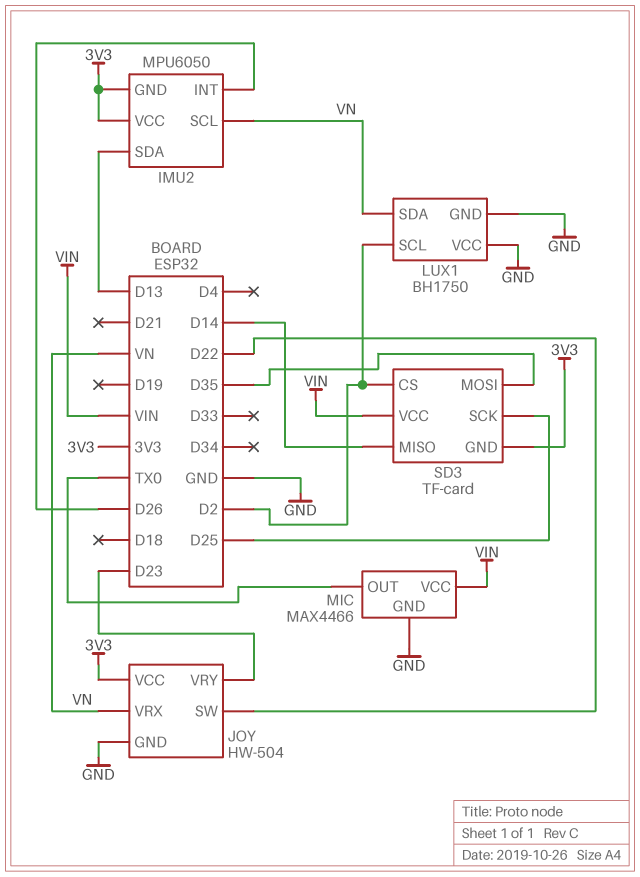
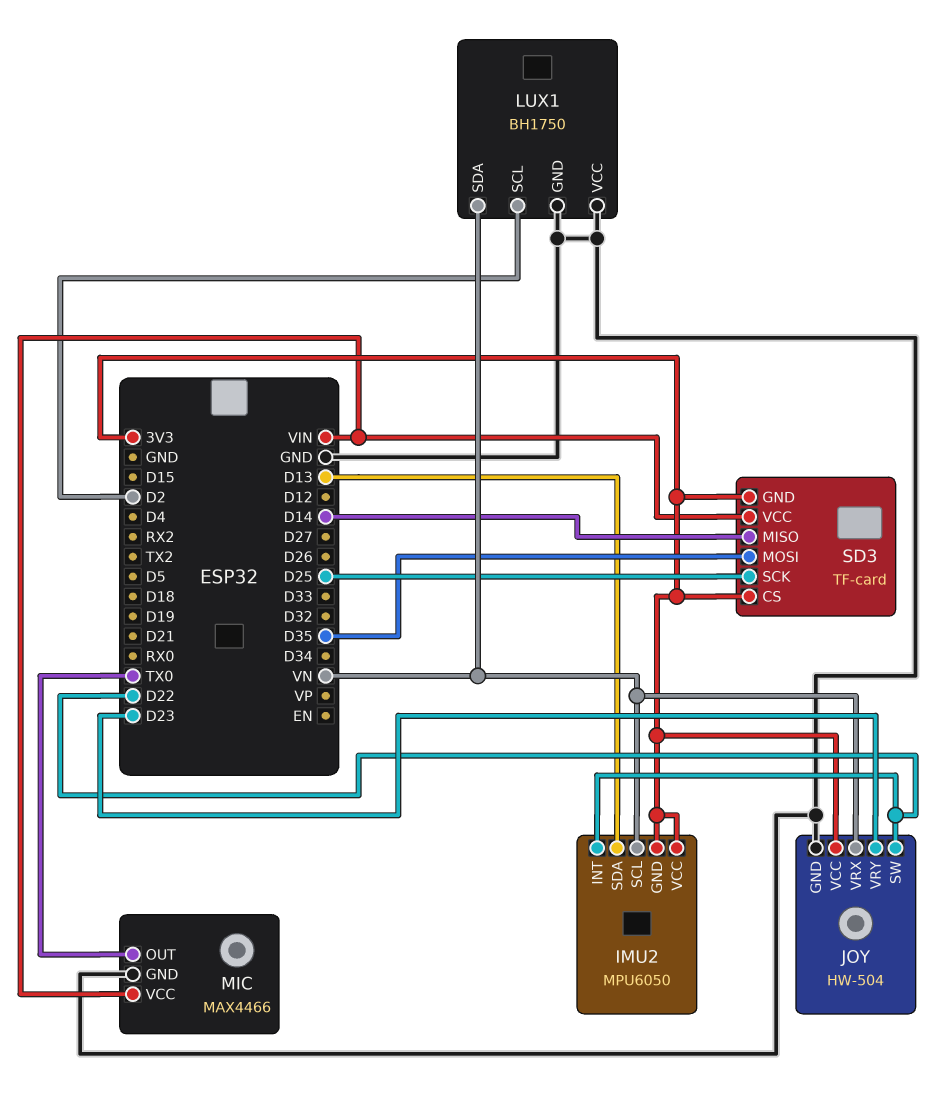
IMU2 pin INT: D26 -> D22
SD3 pin CS: D2 -> 3V3

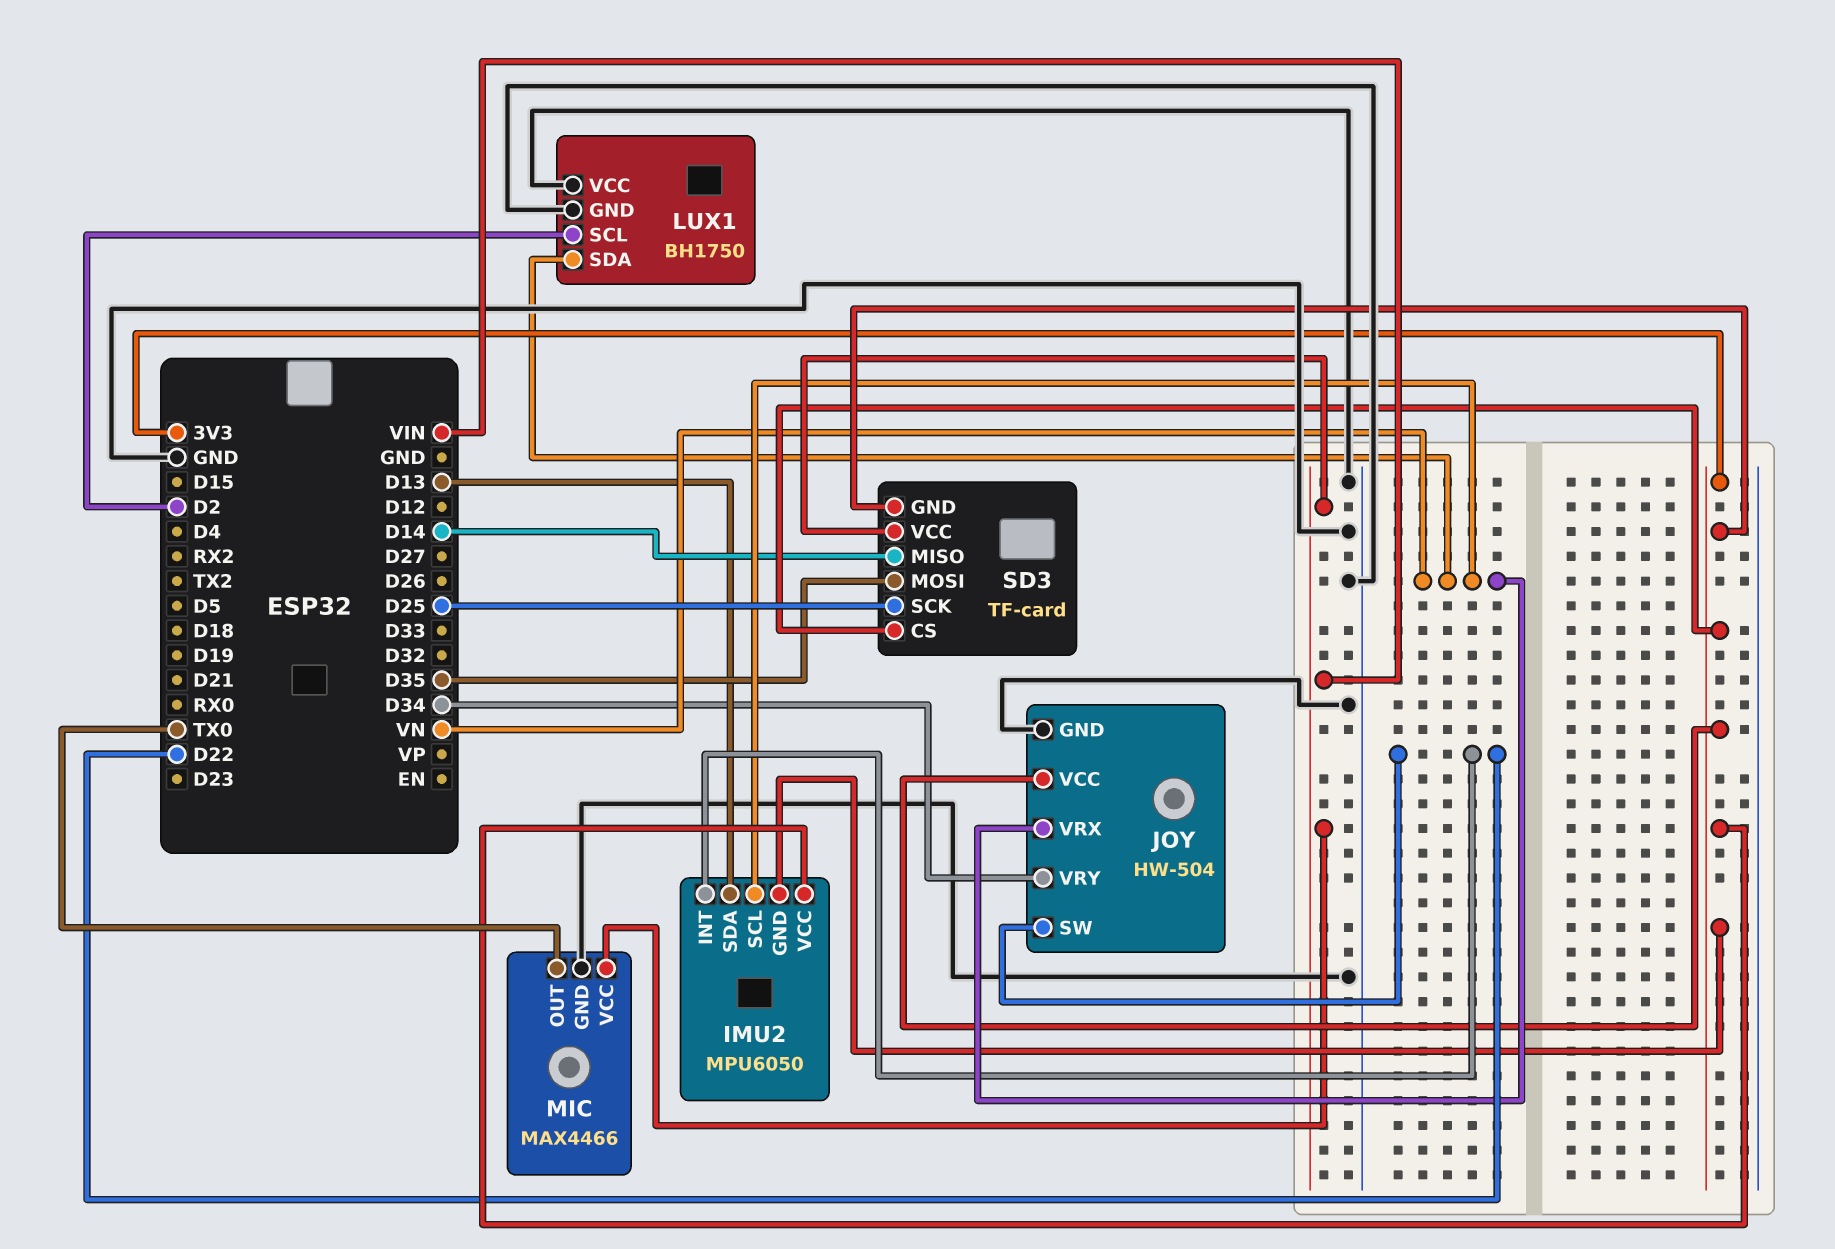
JOY pin VRY: D23 -> D34

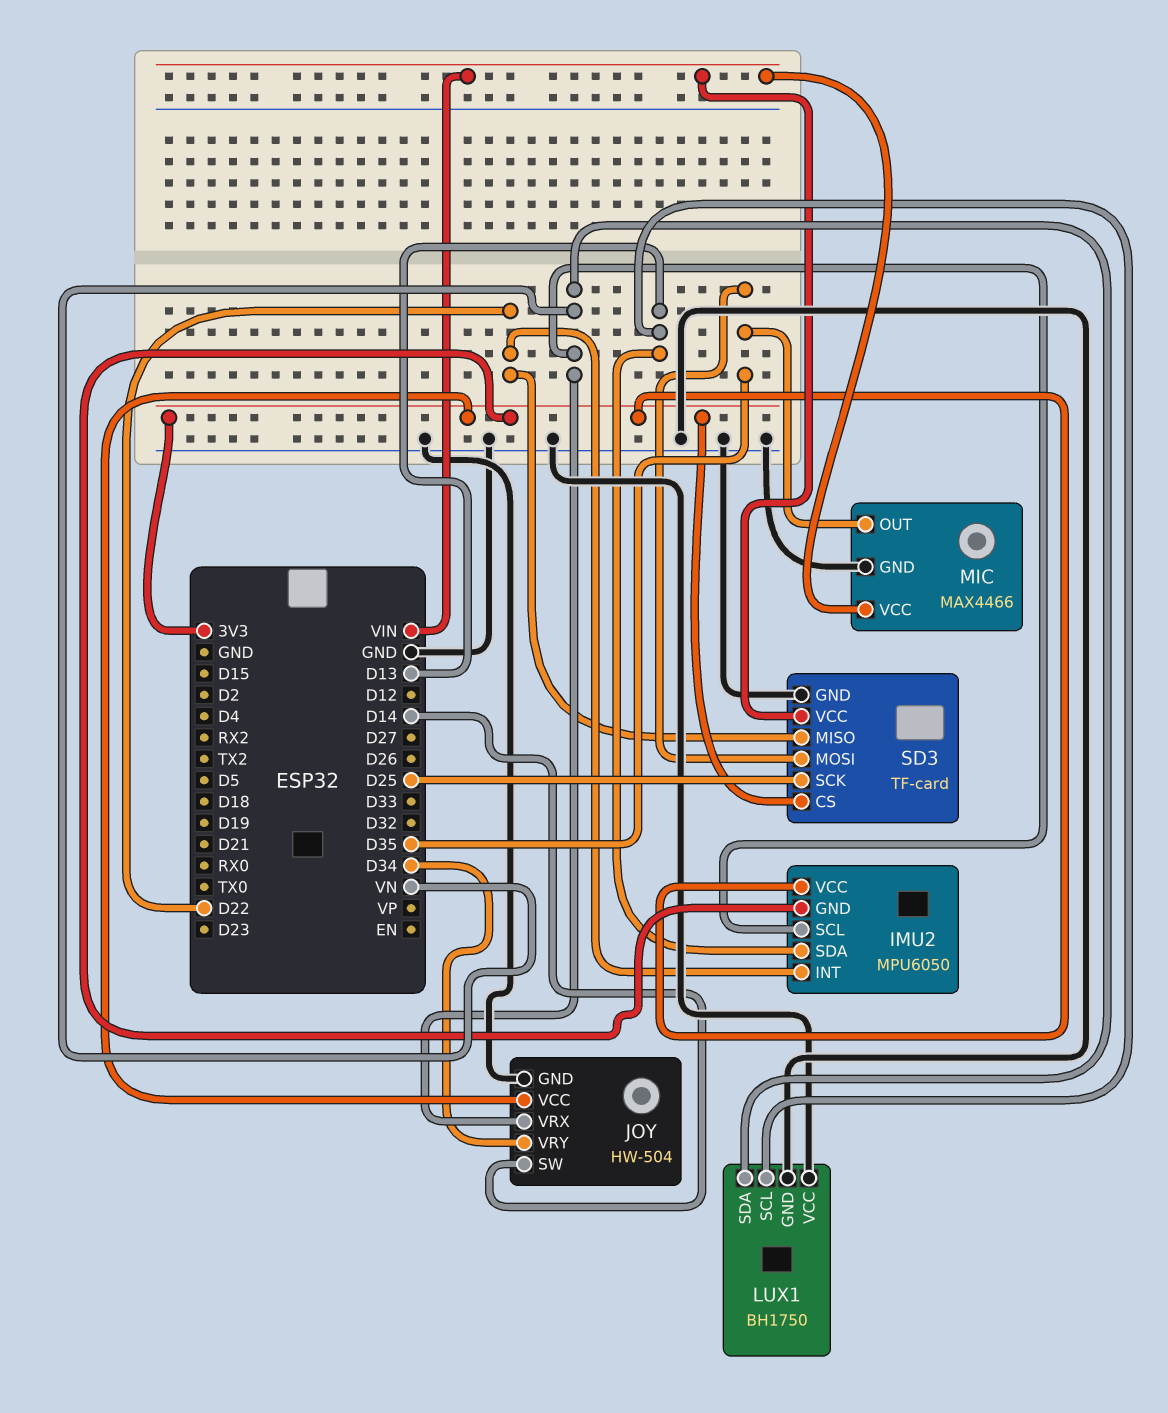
JOY pin SW: D22 -> D14
LUX1 pin SCL: D2 -> D13
MIC pin OUT: TX0 -> D35
SD3 pin GND: 3V3 -> GND
SD3 pin MISO: D14 -> D22

